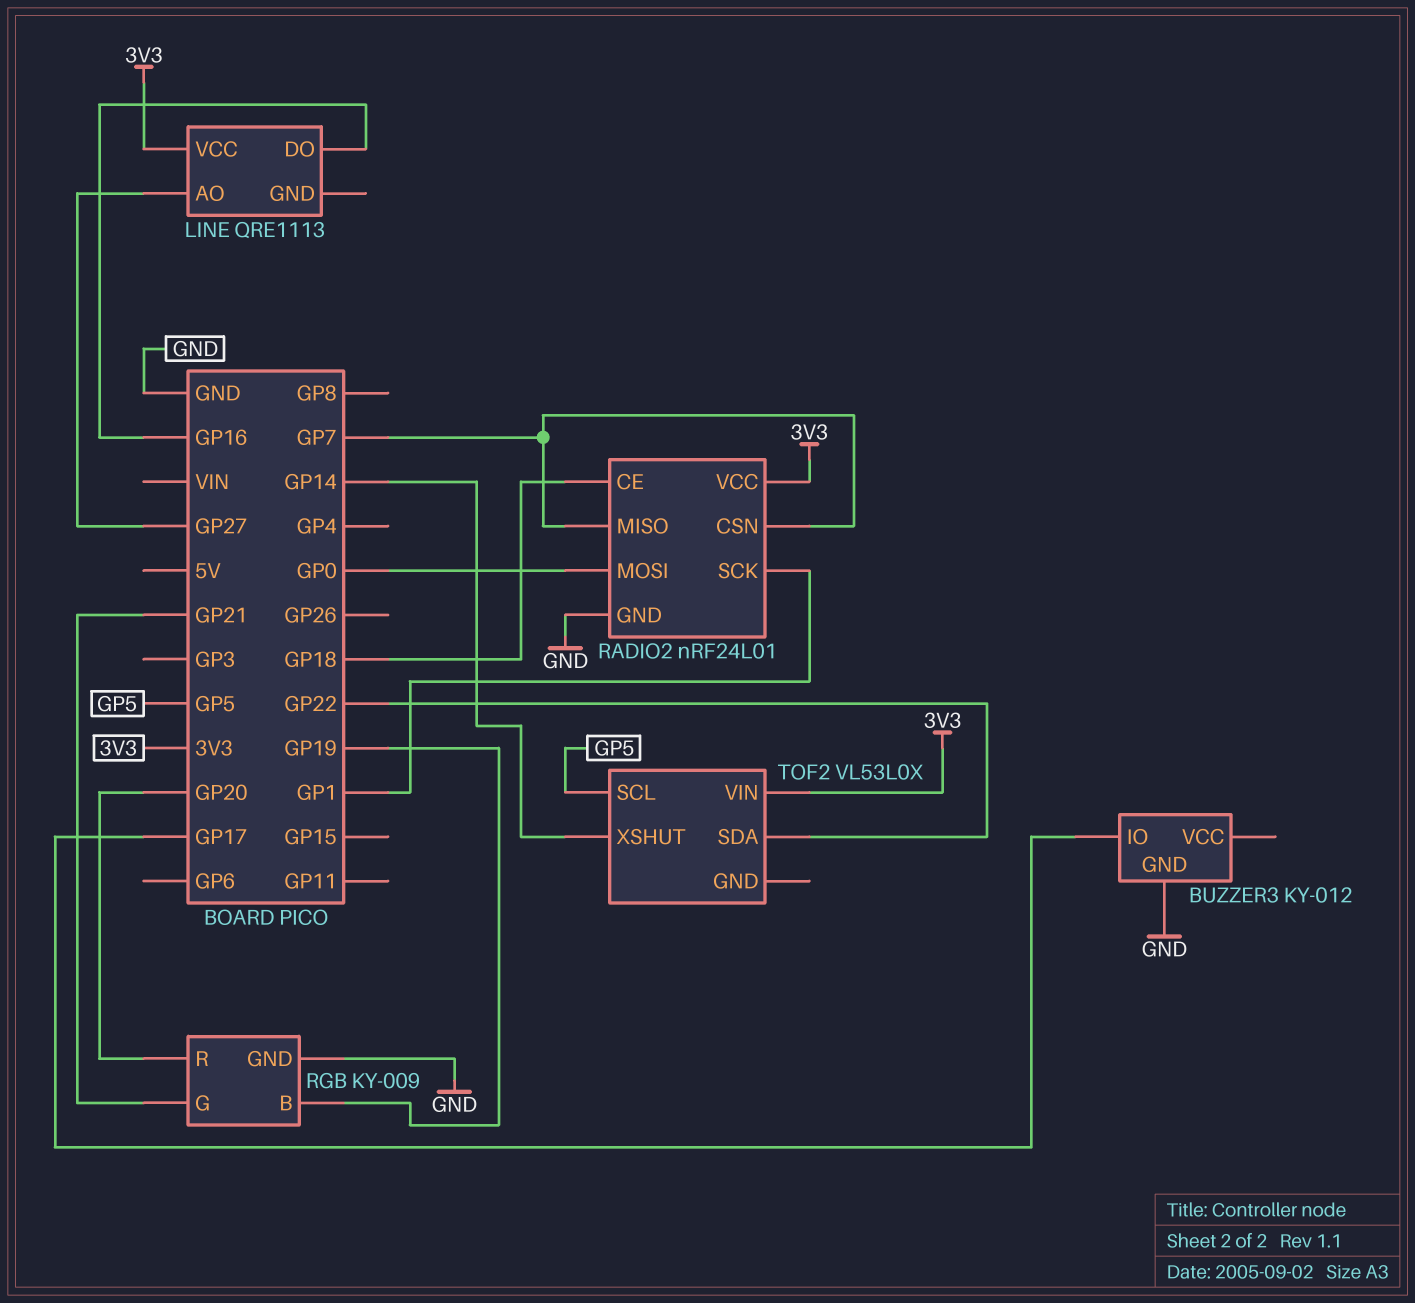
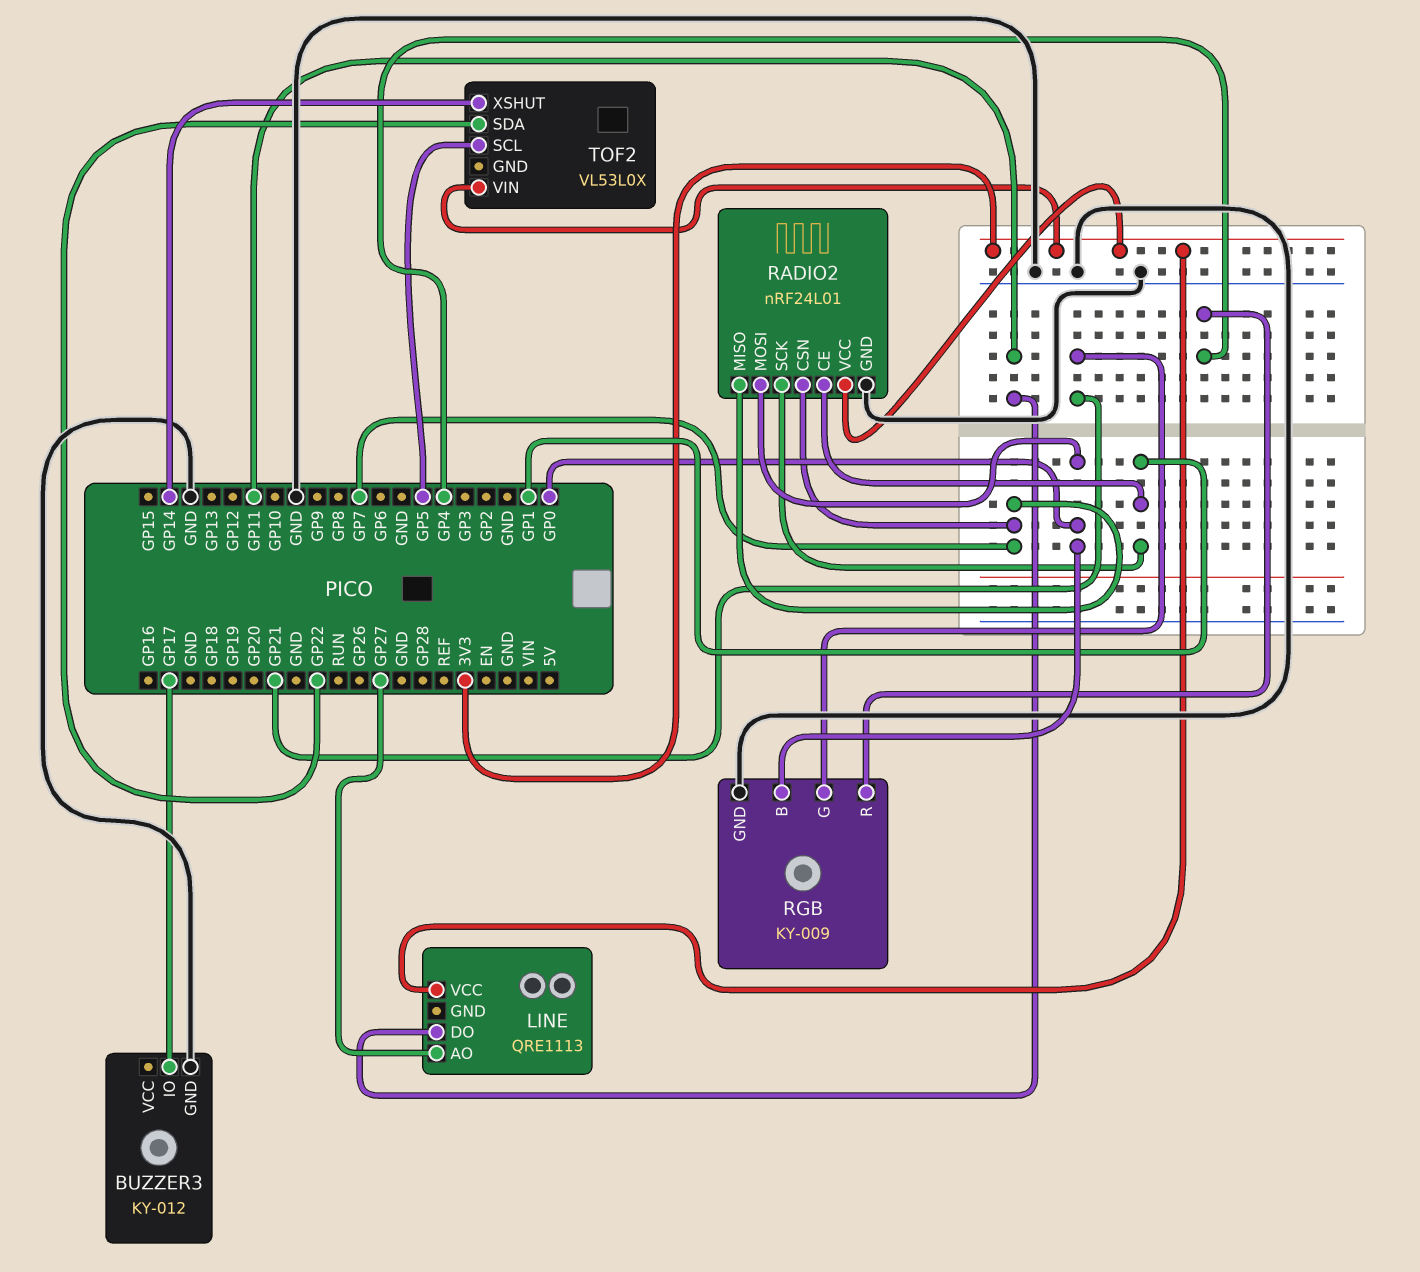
LINE pin DO: GP16 -> GP11
RADIO2 pin CE: GP18 -> GP1
RGB pin B: GP19 -> GP0
RGB pin R: GP20 -> GP4

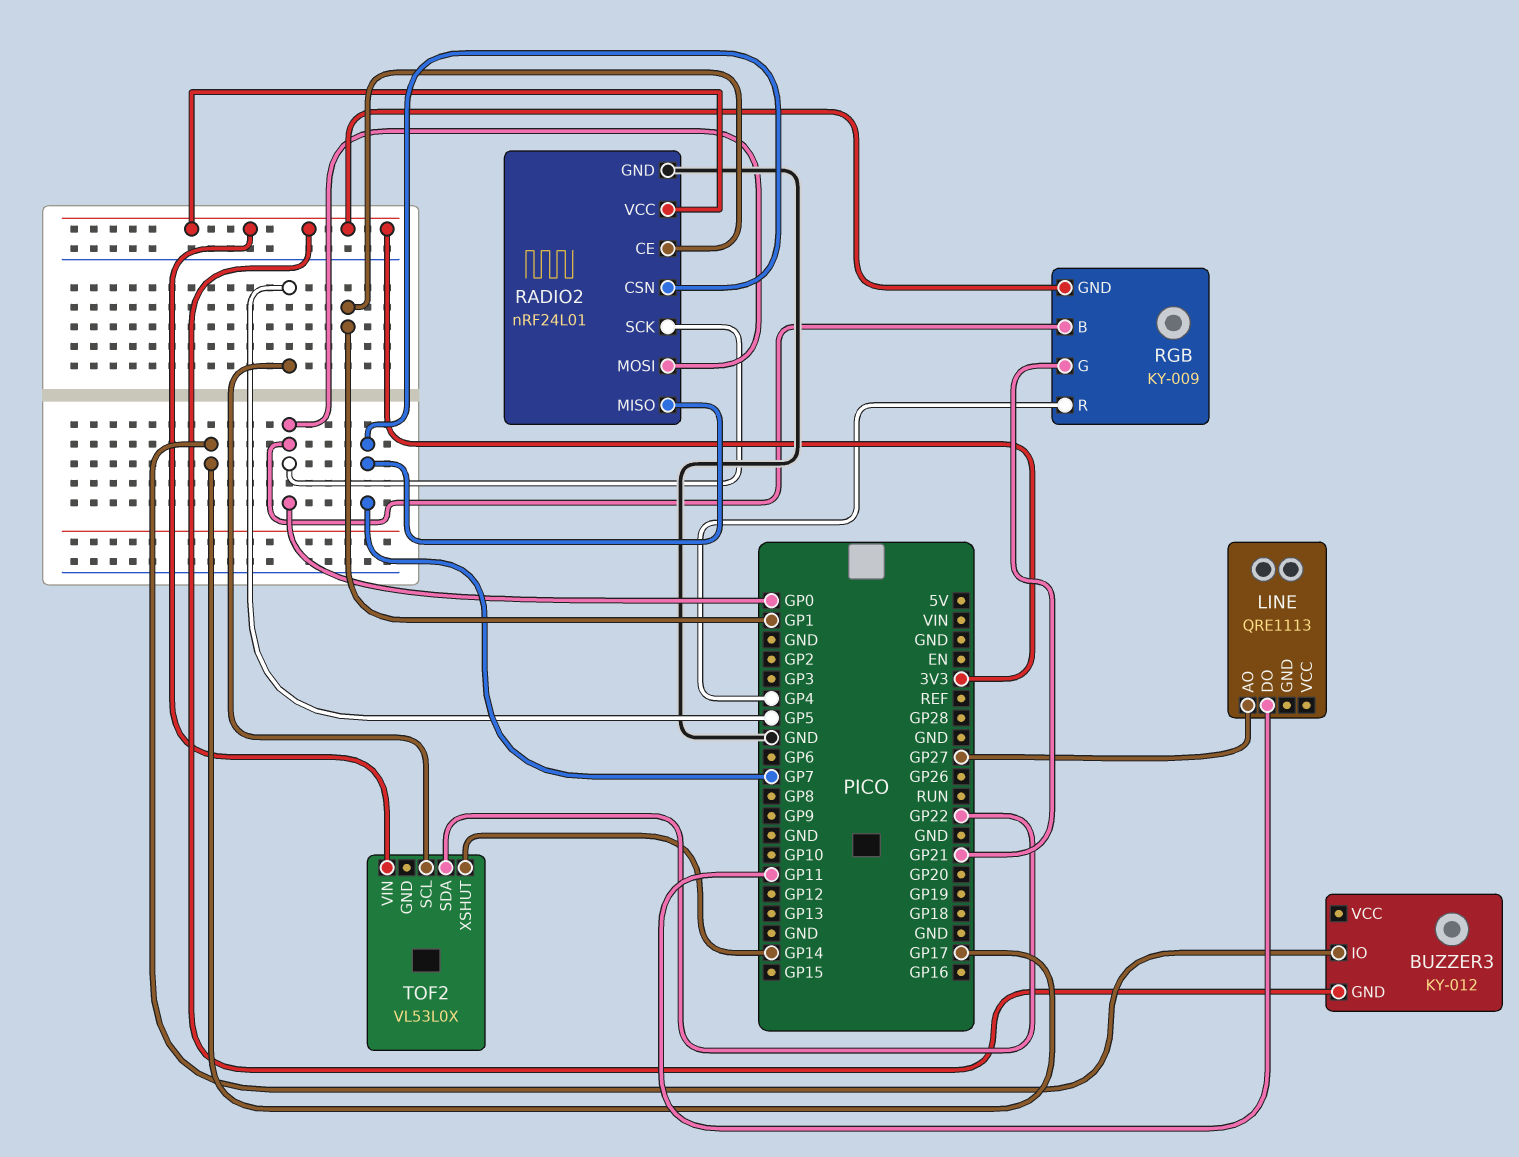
BUZZER3 pin GND: GND -> 3V3
LINE pin VCC: 3V3 -> none
RADIO2 pin SCK: GP1 -> GP0
RGB pin GND: GND -> 3V3

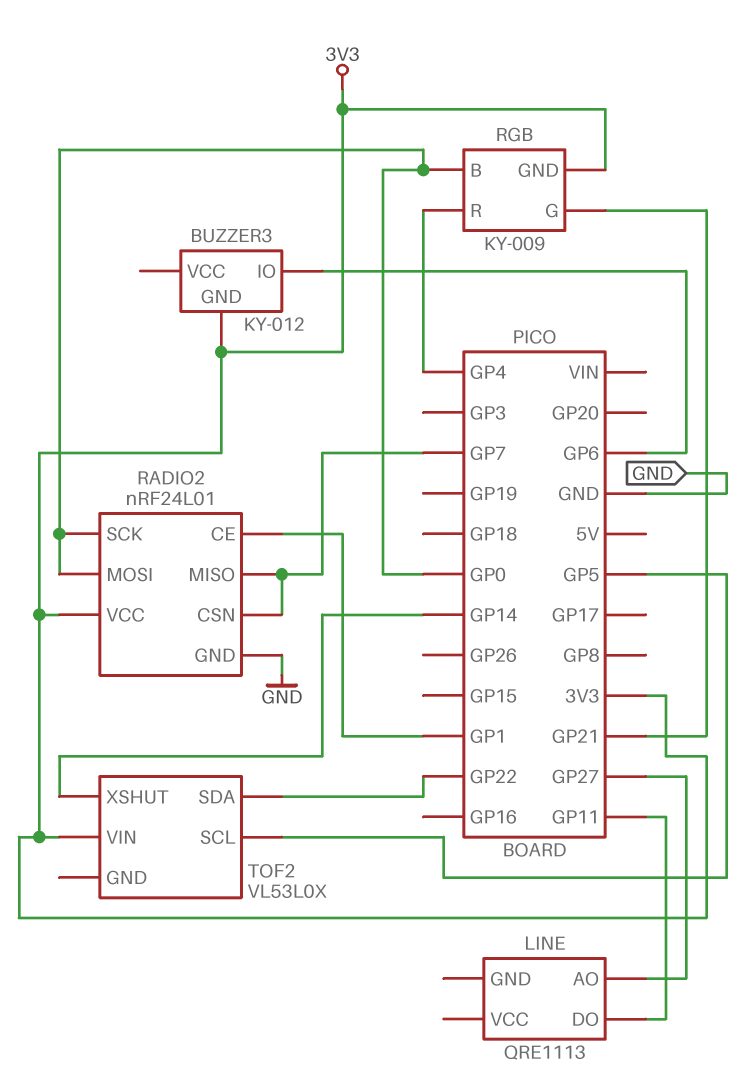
BUZZER3 pin IO: GP17 -> GP6

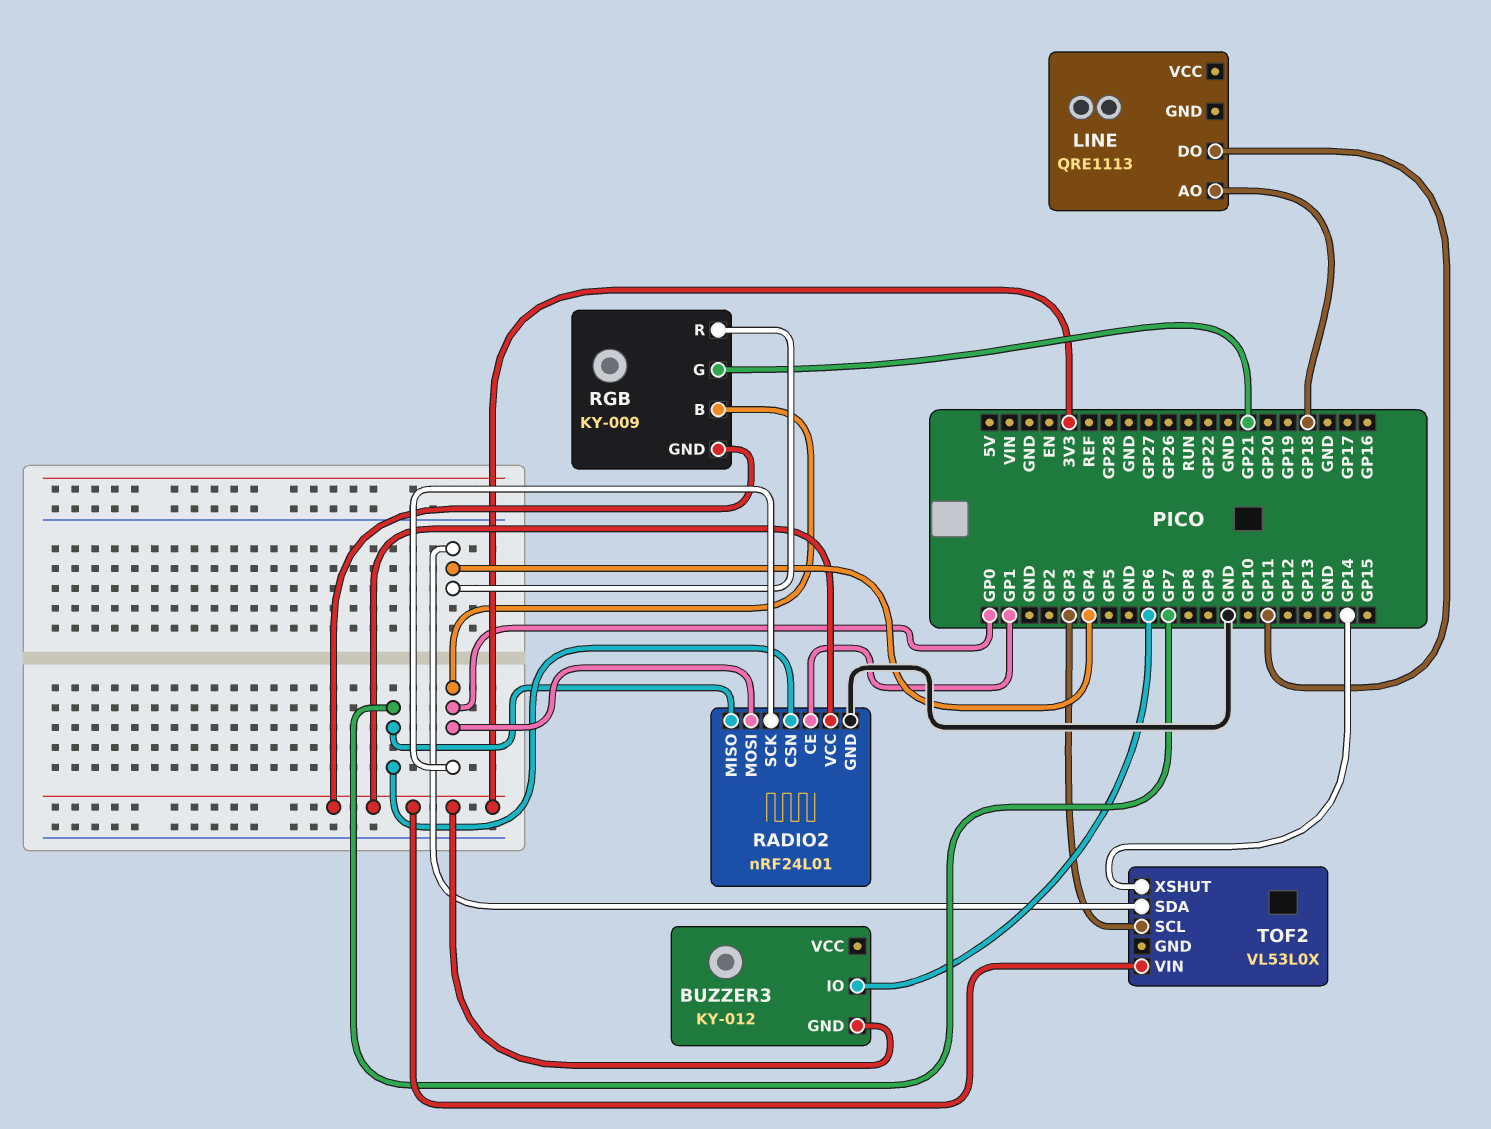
LINE pin AO: GP27 -> GP18
TOF2 pin SCL: GP5 -> GP3
TOF2 pin SDA: GP22 -> GP4

